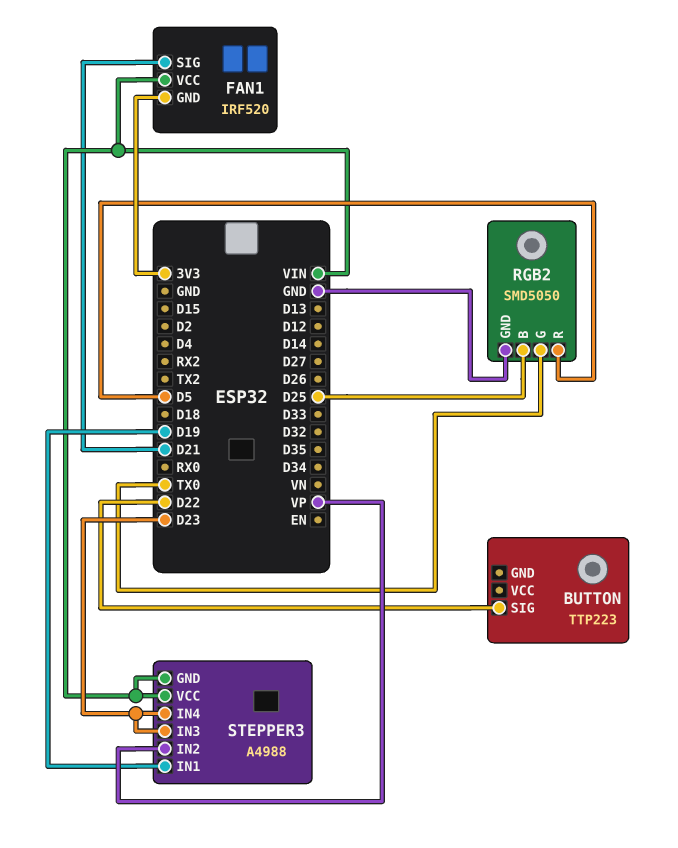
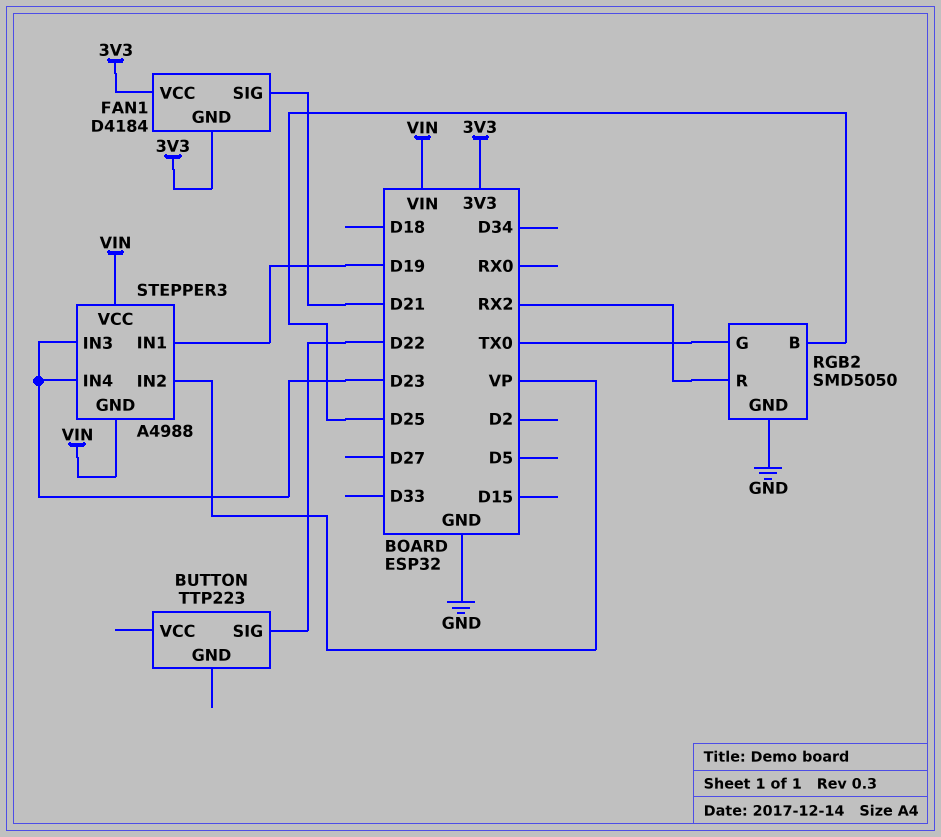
FAN1: IRF520 -> D4184
FAN1 pin VCC: VIN -> 3V3
RGB2 pin R: D5 -> RX2

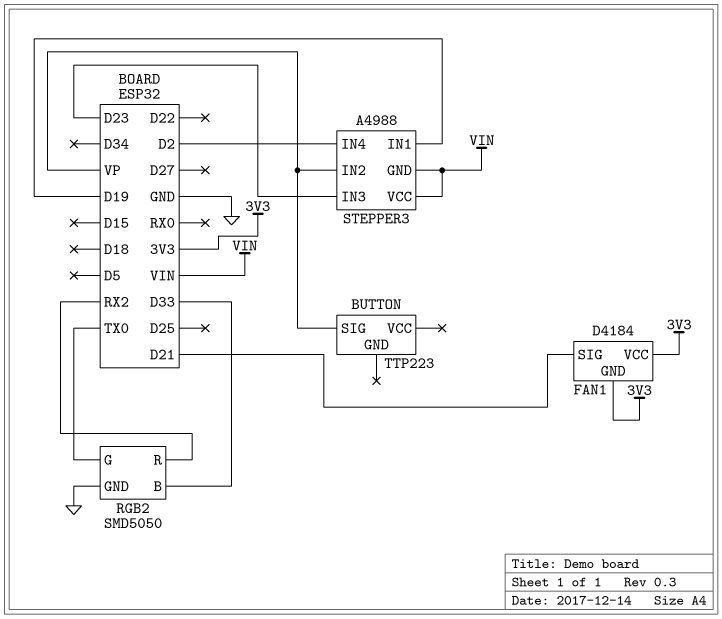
BUTTON pin SIG: D22 -> VP
RGB2 pin B: D25 -> D33
STEPPER3 pin IN4: D23 -> D2

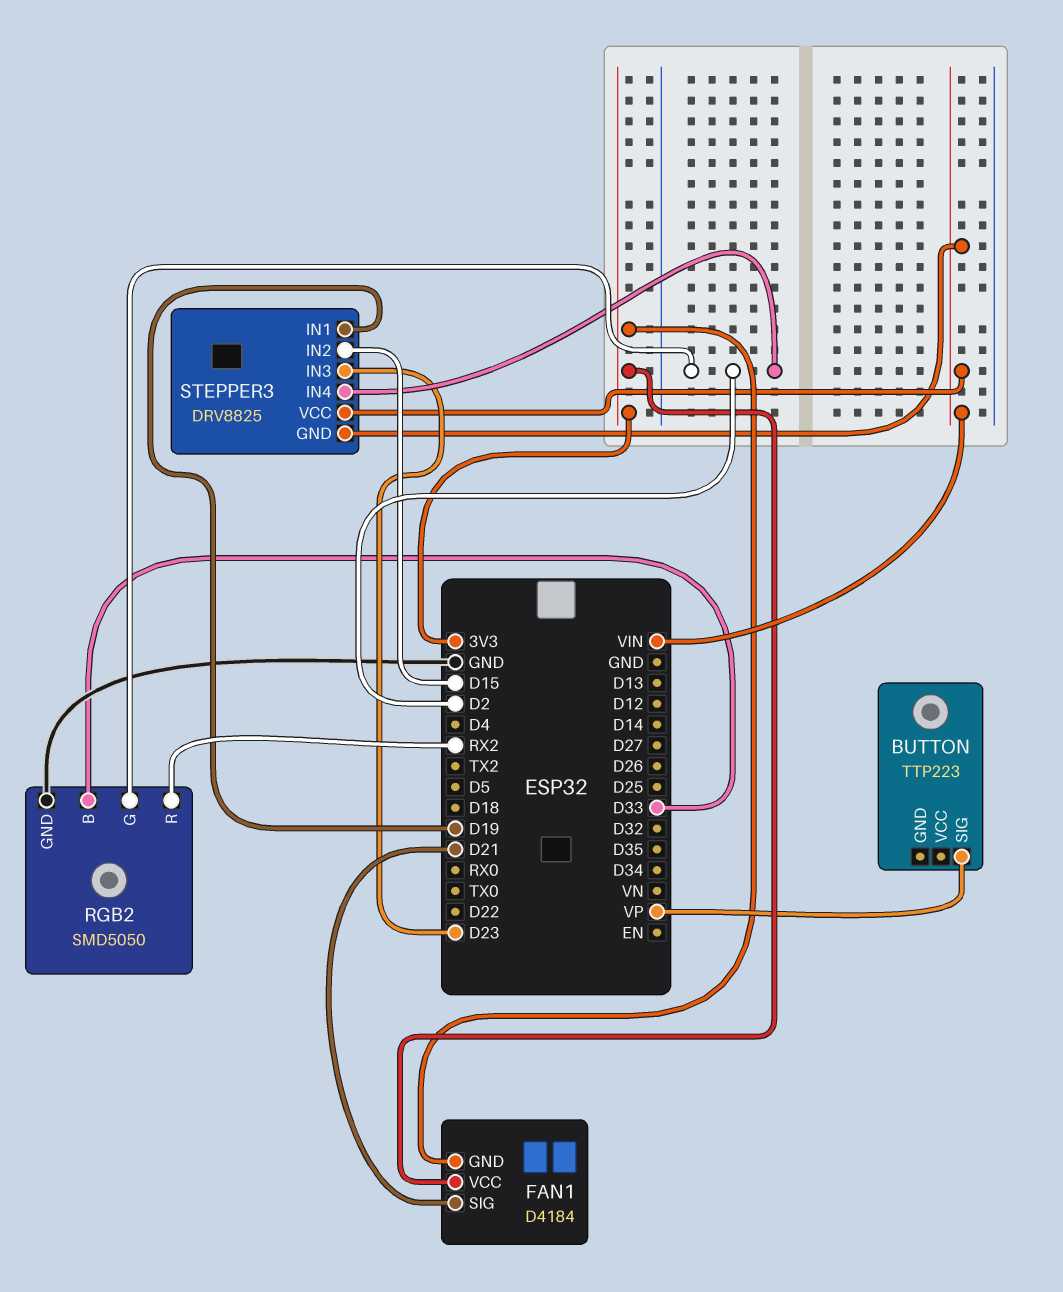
RGB2 pin G: TX0 -> D2
STEPPER3: A4988 -> DRV8825
STEPPER3 pin IN2: VP -> D15

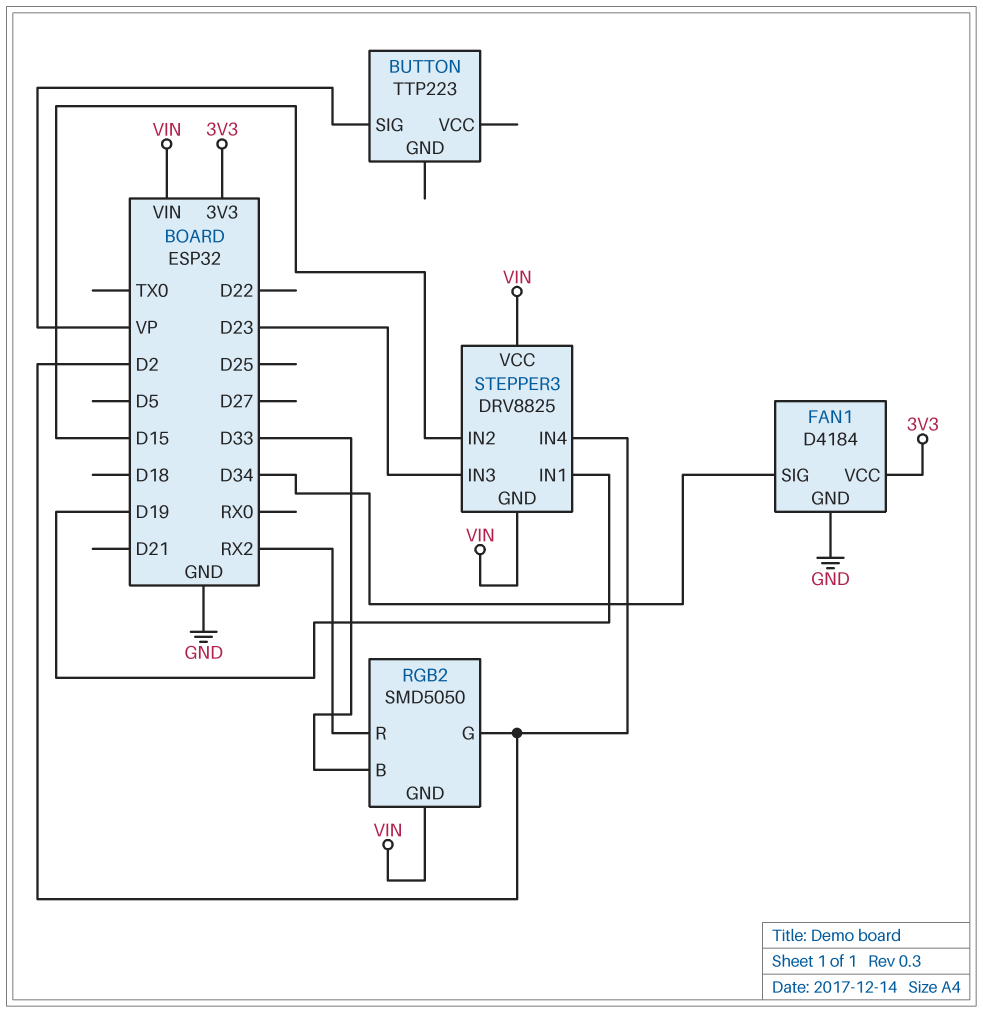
FAN1 pin GND: 3V3 -> GND
FAN1 pin SIG: D21 -> D34
RGB2 pin GND: GND -> VIN

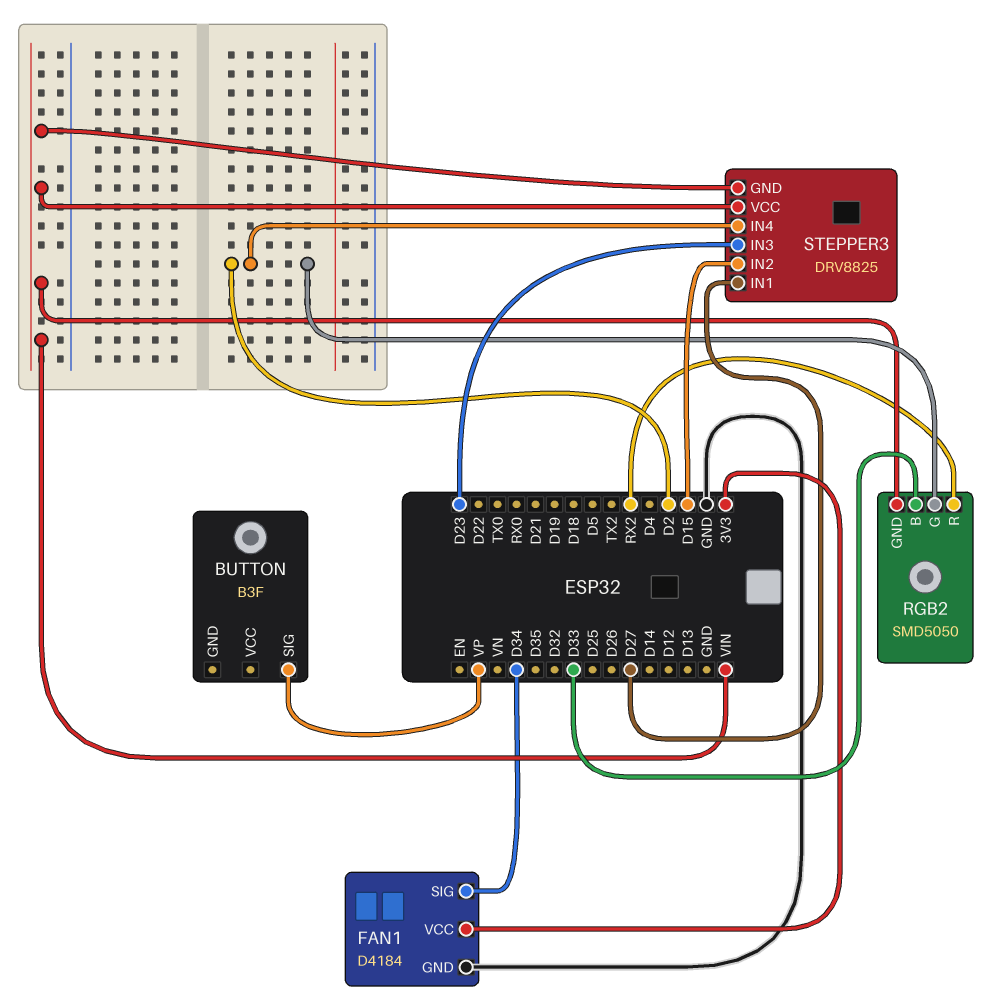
BUTTON: TTP223 -> B3F
STEPPER3 pin IN1: D19 -> D27

